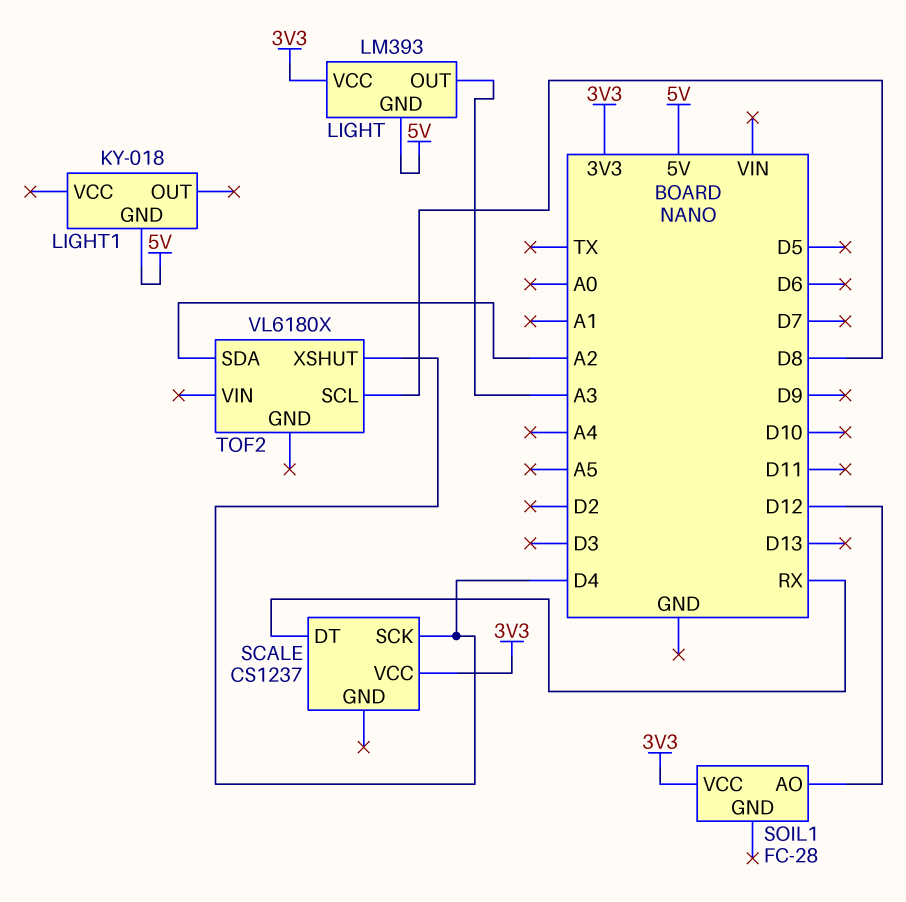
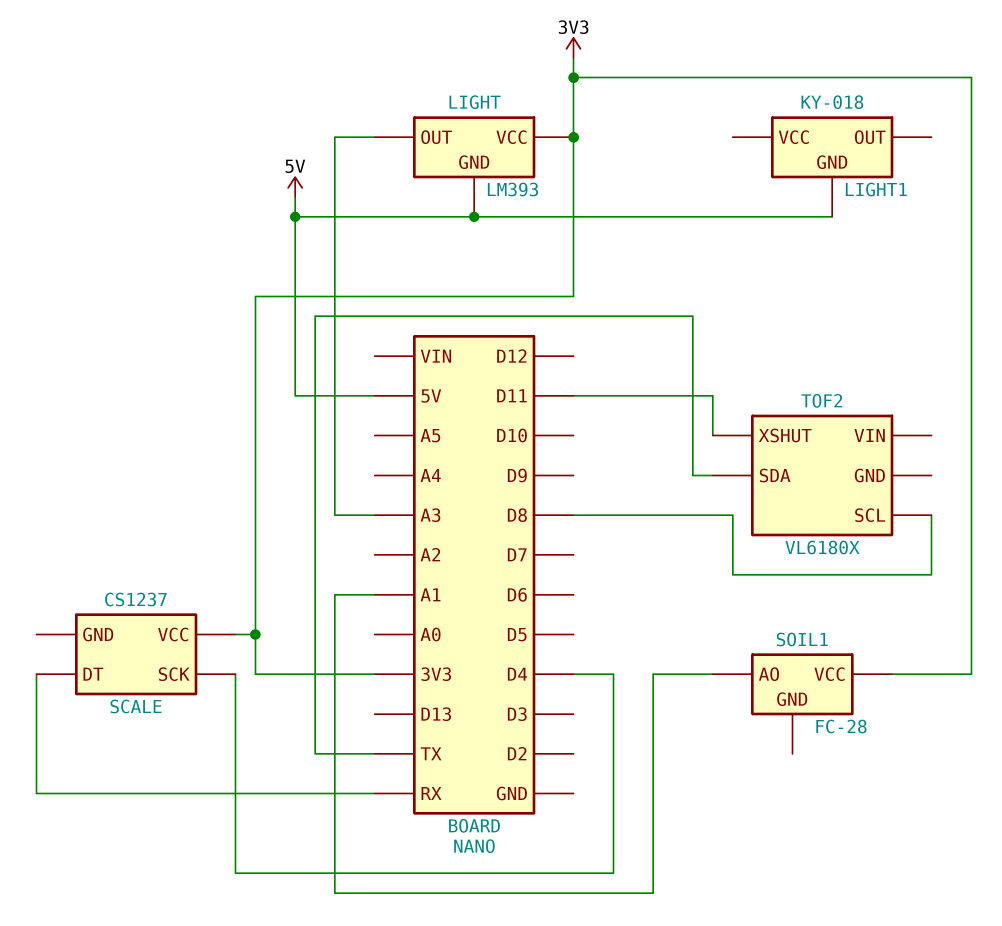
SOIL1 pin AO: D12 -> A1
TOF2 pin SDA: A2 -> TX
TOF2 pin XSHUT: D4 -> D11

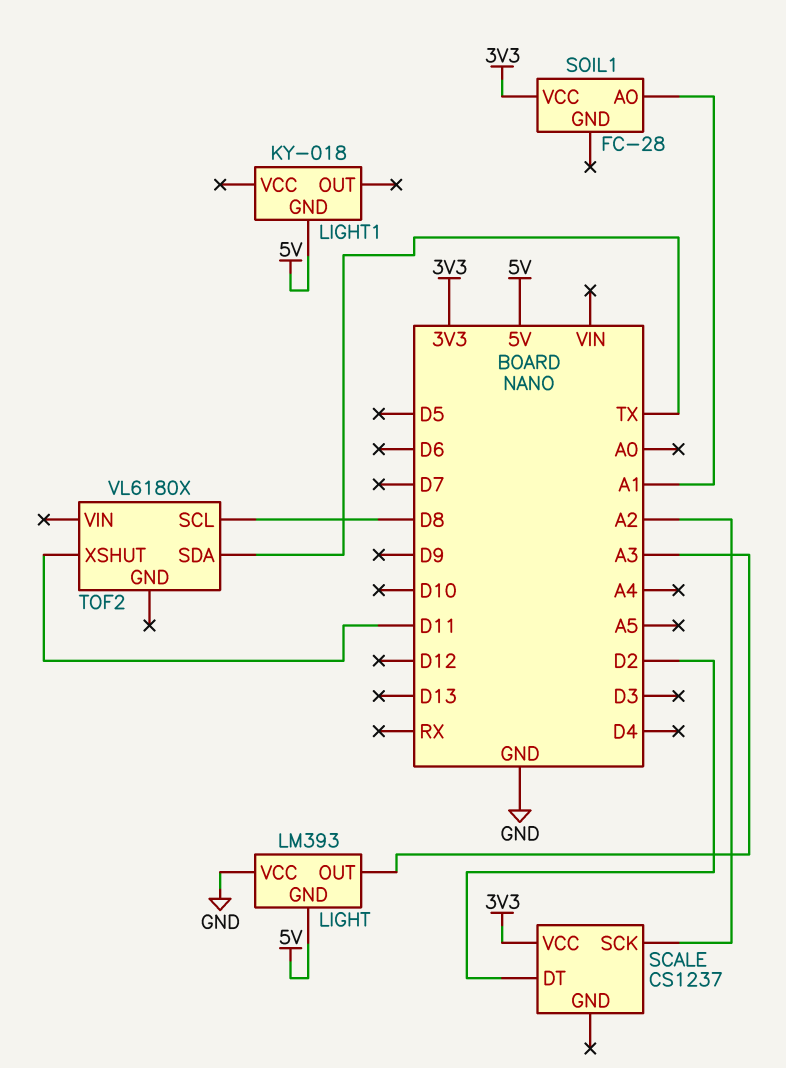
LIGHT pin VCC: 3V3 -> GND
SCALE pin DT: RX -> D2
SCALE pin SCK: D4 -> A2

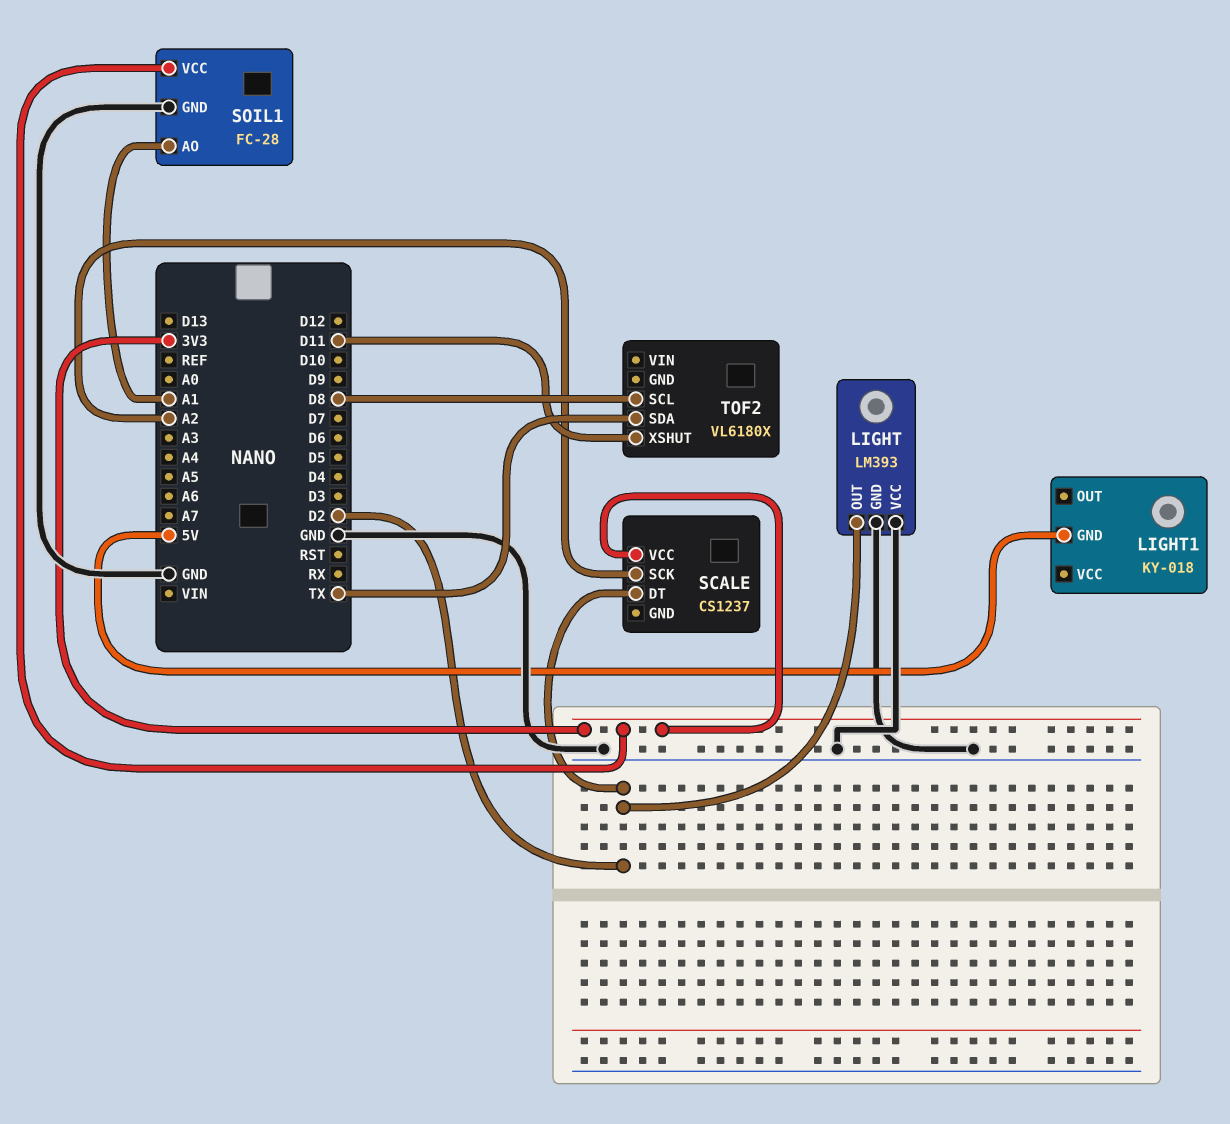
LIGHT pin GND: 5V -> GND
LIGHT pin OUT: A3 -> D2
SOIL1 pin GND: none -> GND

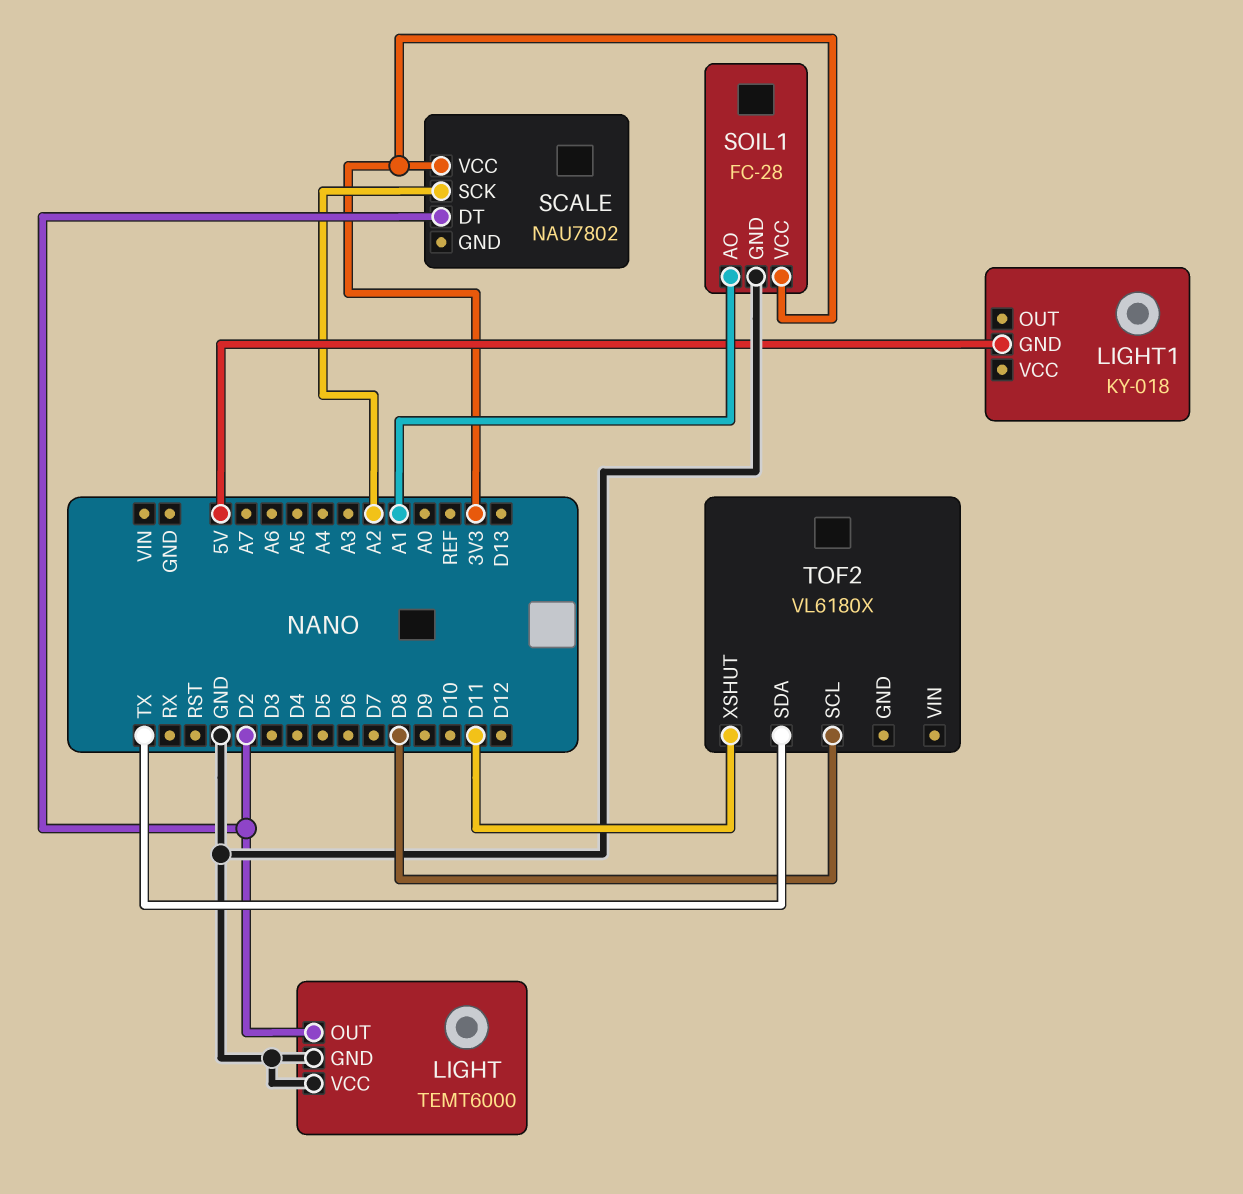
LIGHT: LM393 -> TEMT6000
SCALE: CS1237 -> NAU7802

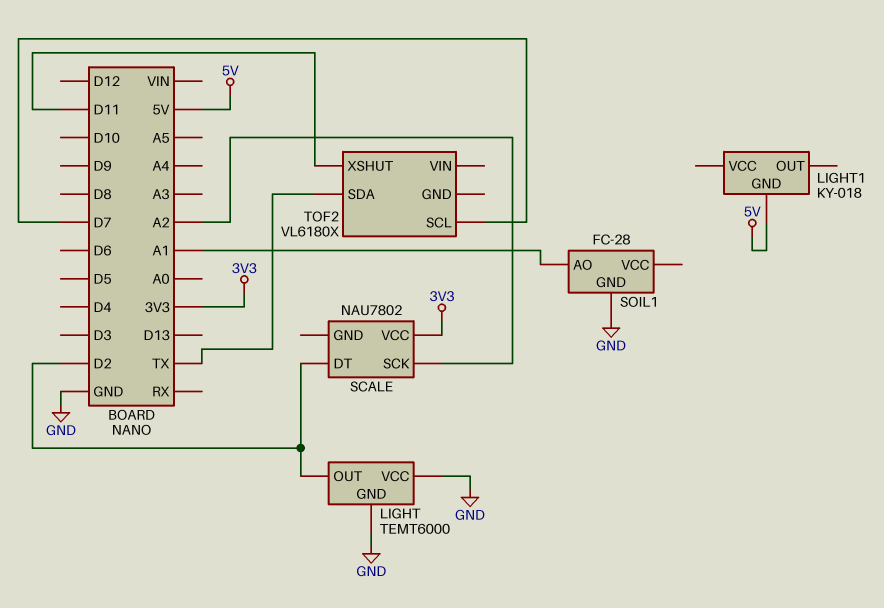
SOIL1 pin VCC: 3V3 -> none
TOF2 pin SCL: D8 -> D7

